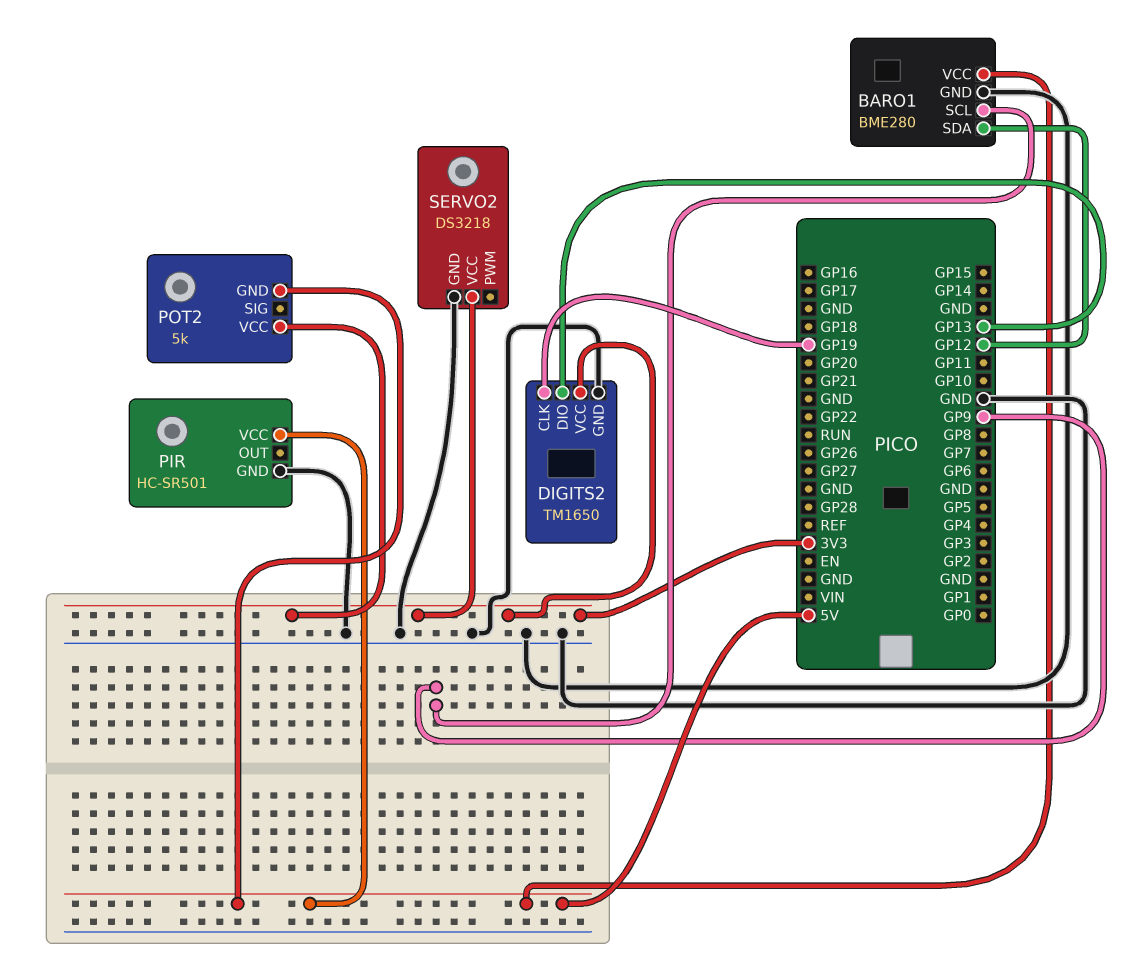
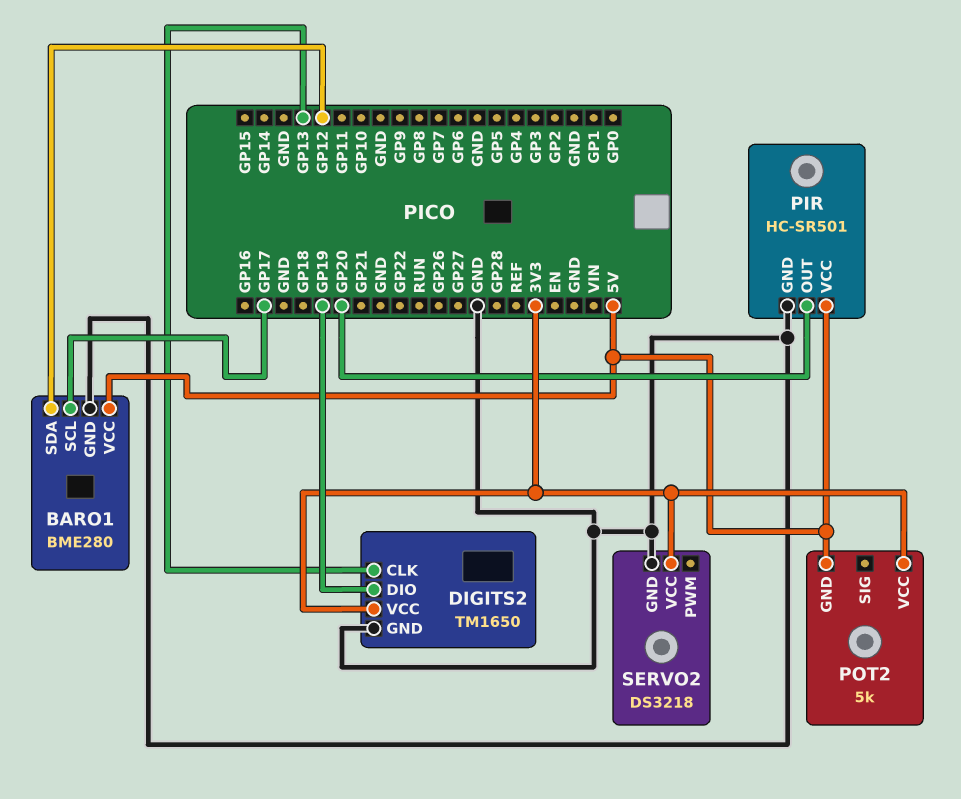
BARO1 pin SCL: GP9 -> GP17
DIGITS2 pin CLK: GP19 -> GP13
DIGITS2 pin DIO: GP13 -> GP19
PIR pin OUT: none -> GP20

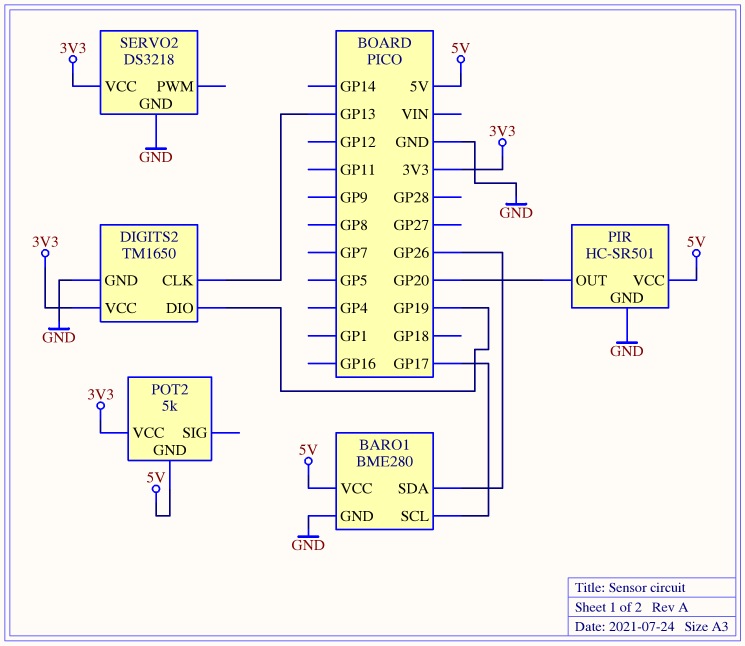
BARO1 pin SDA: GP12 -> GP26

